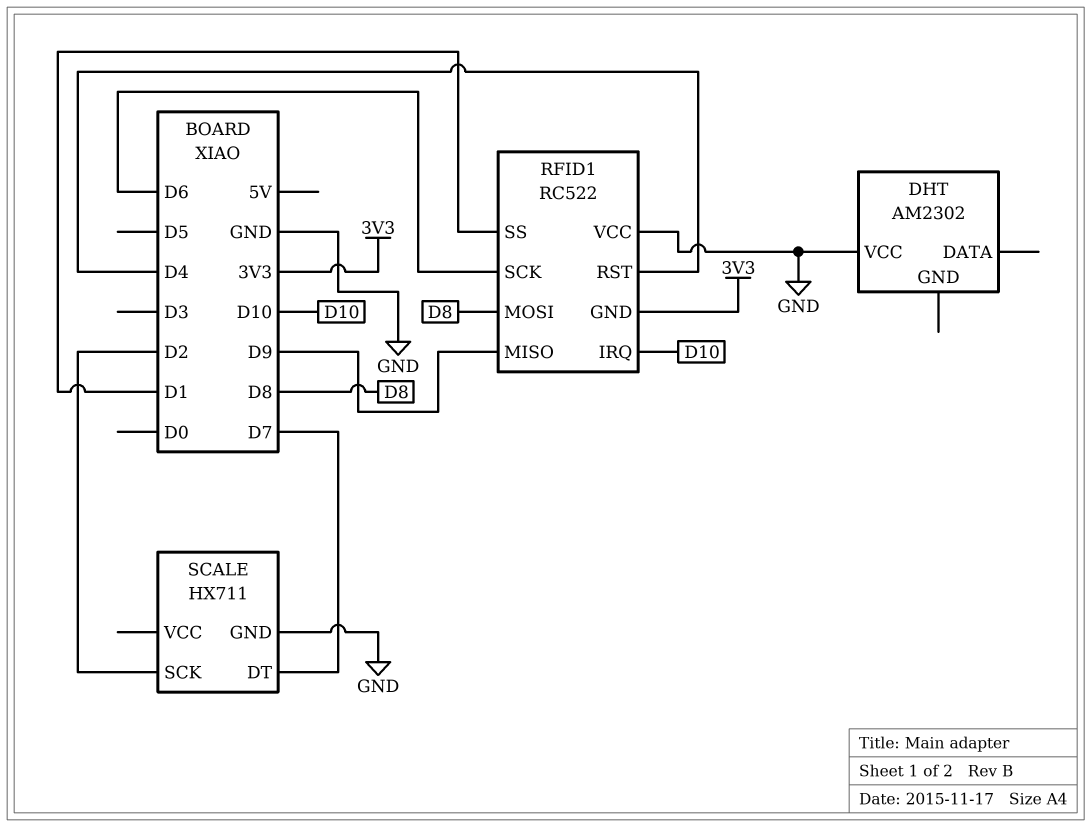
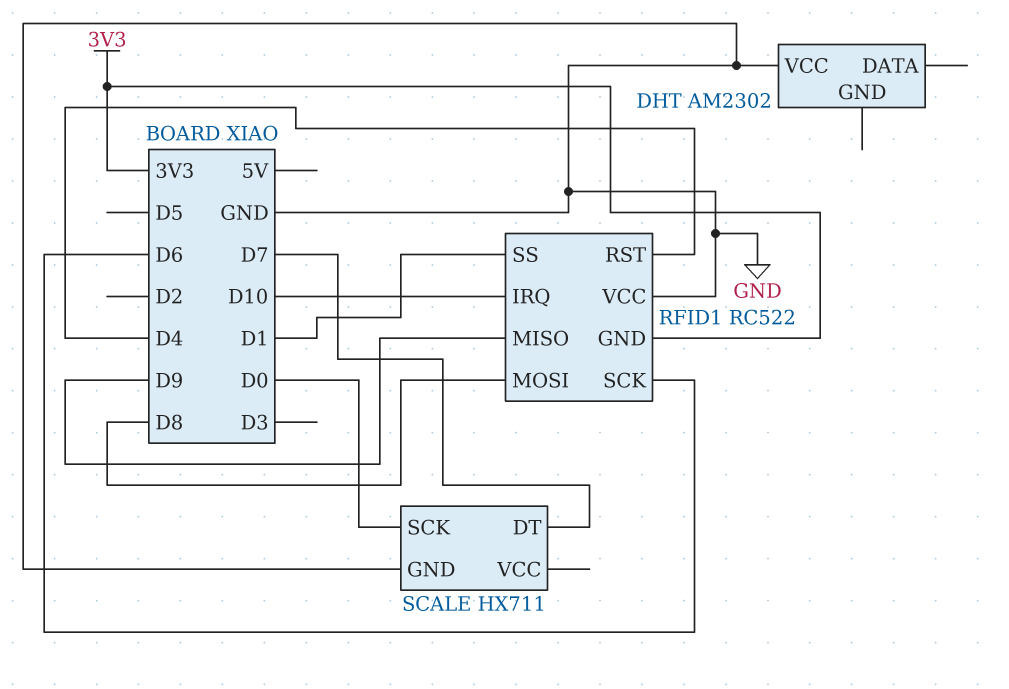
SCALE pin SCK: D2 -> D0

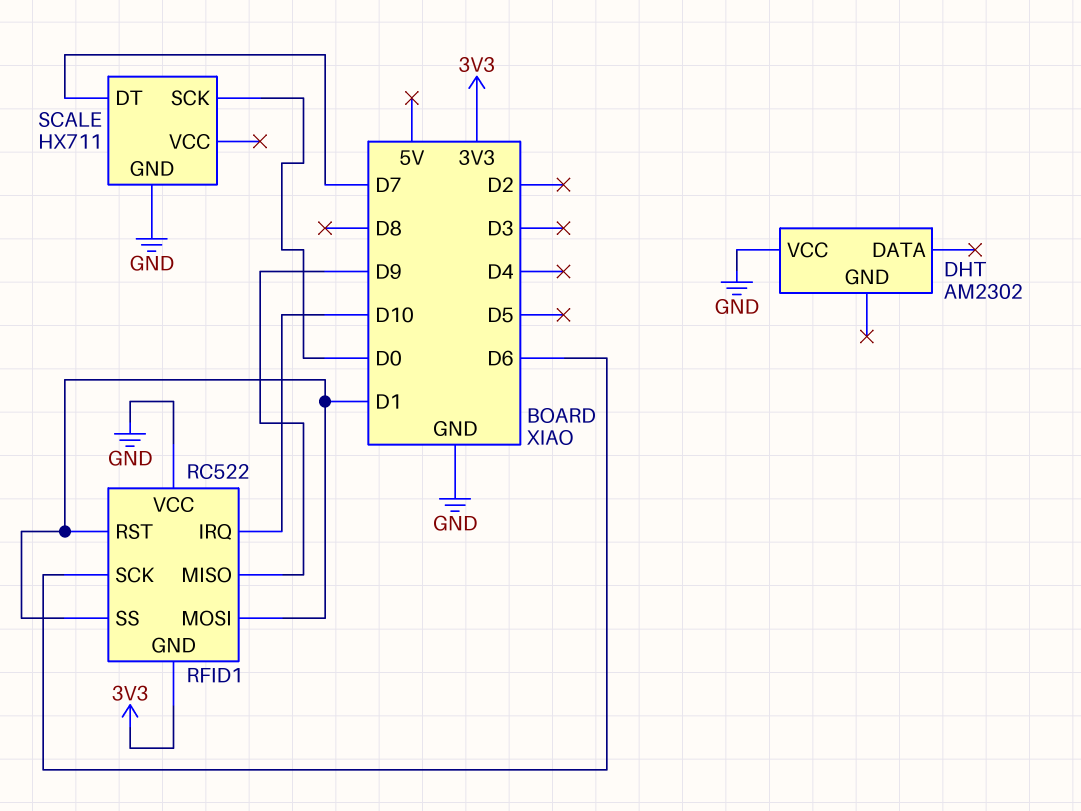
RFID1 pin MOSI: D8 -> D1
RFID1 pin RST: D4 -> D1

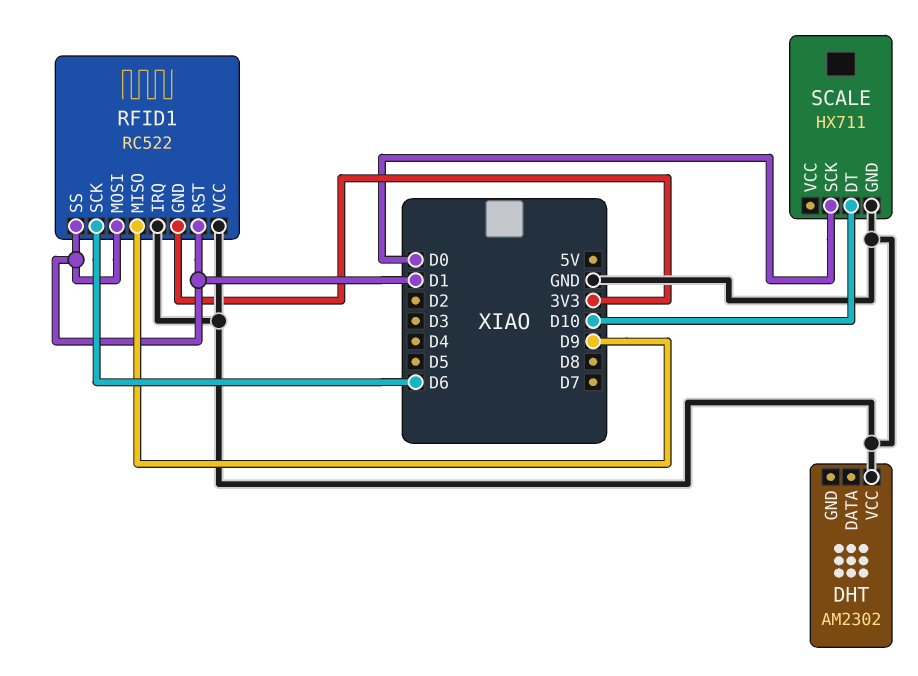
RFID1 pin IRQ: D10 -> GND
SCALE pin DT: D7 -> D10

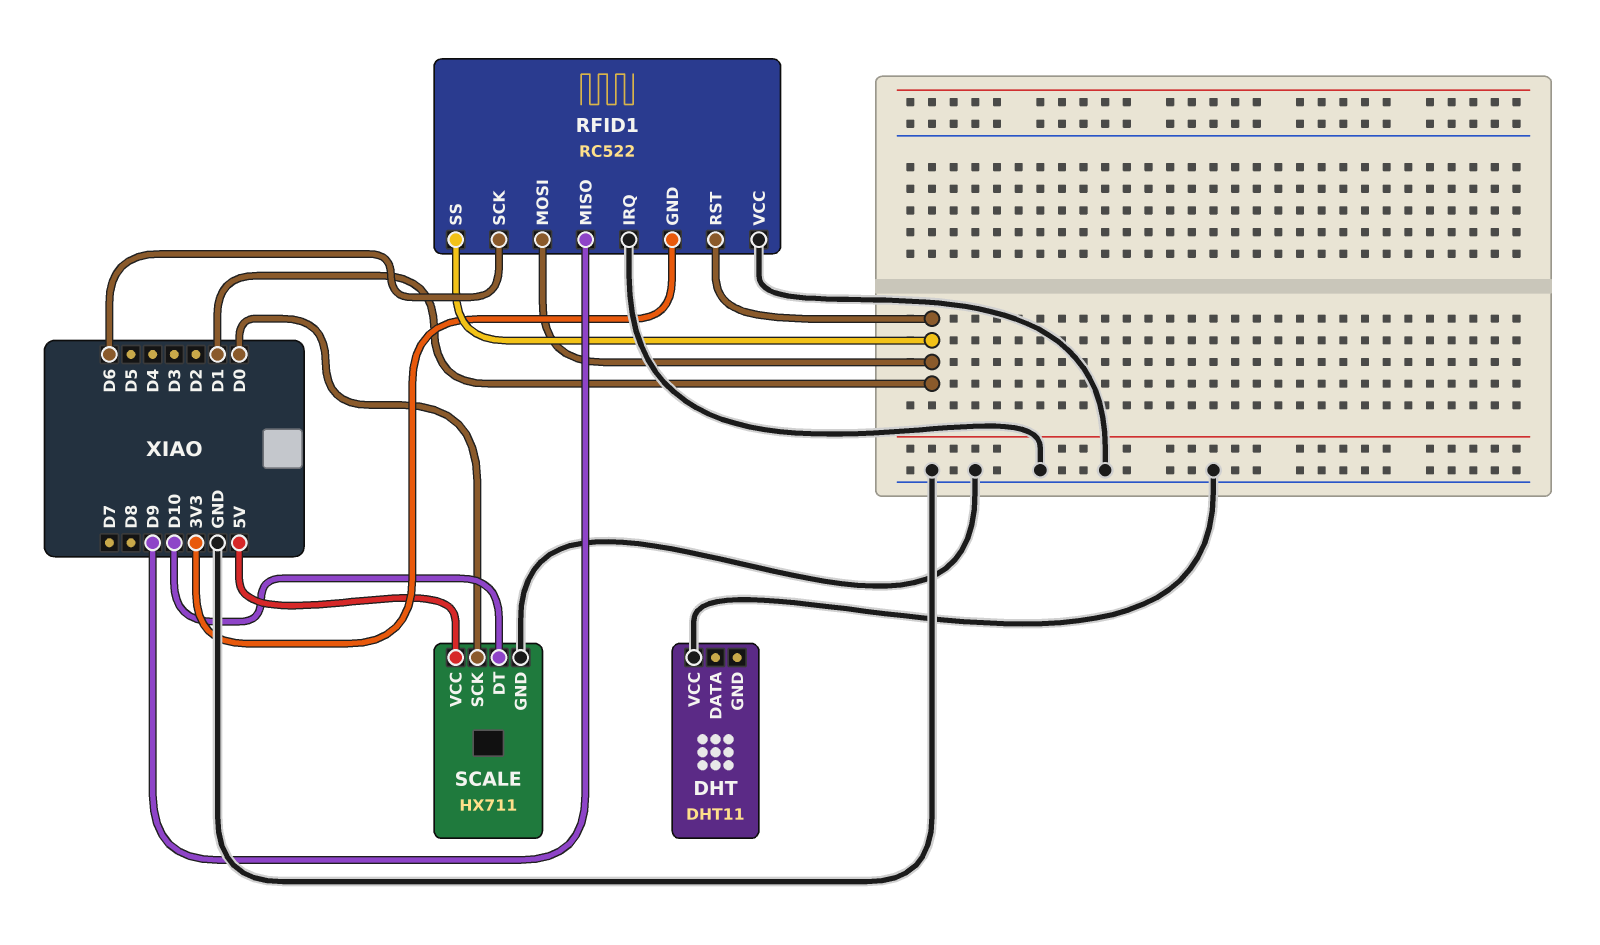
DHT: AM2302 -> DHT11
SCALE pin VCC: none -> 5V

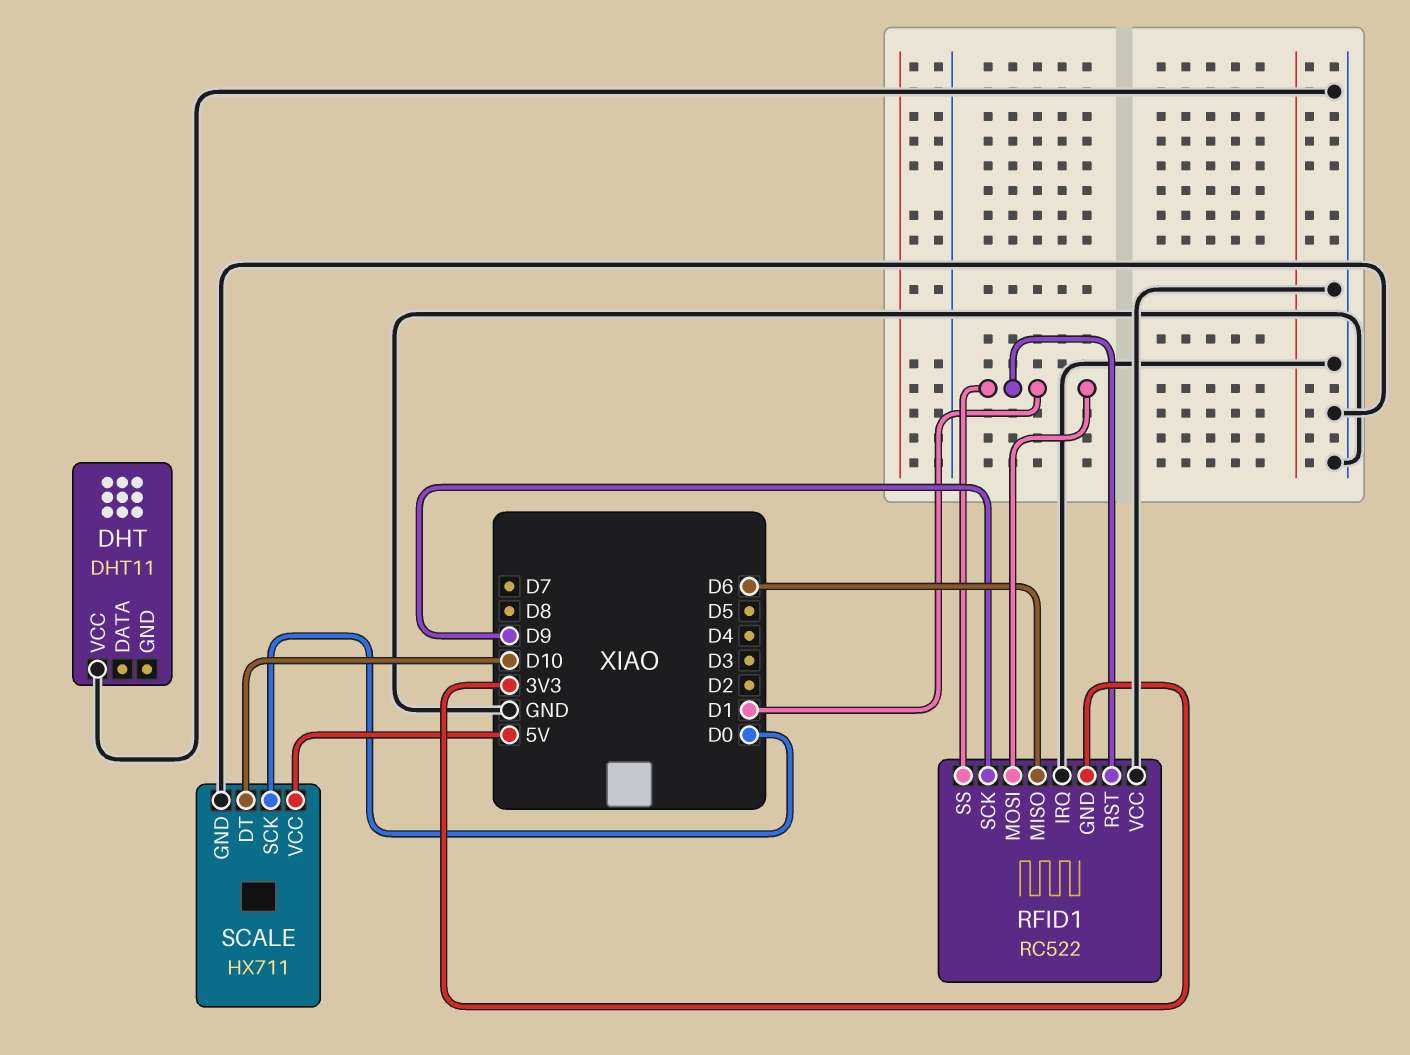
RFID1 pin MISO: D9 -> D6
RFID1 pin SCK: D6 -> D9

